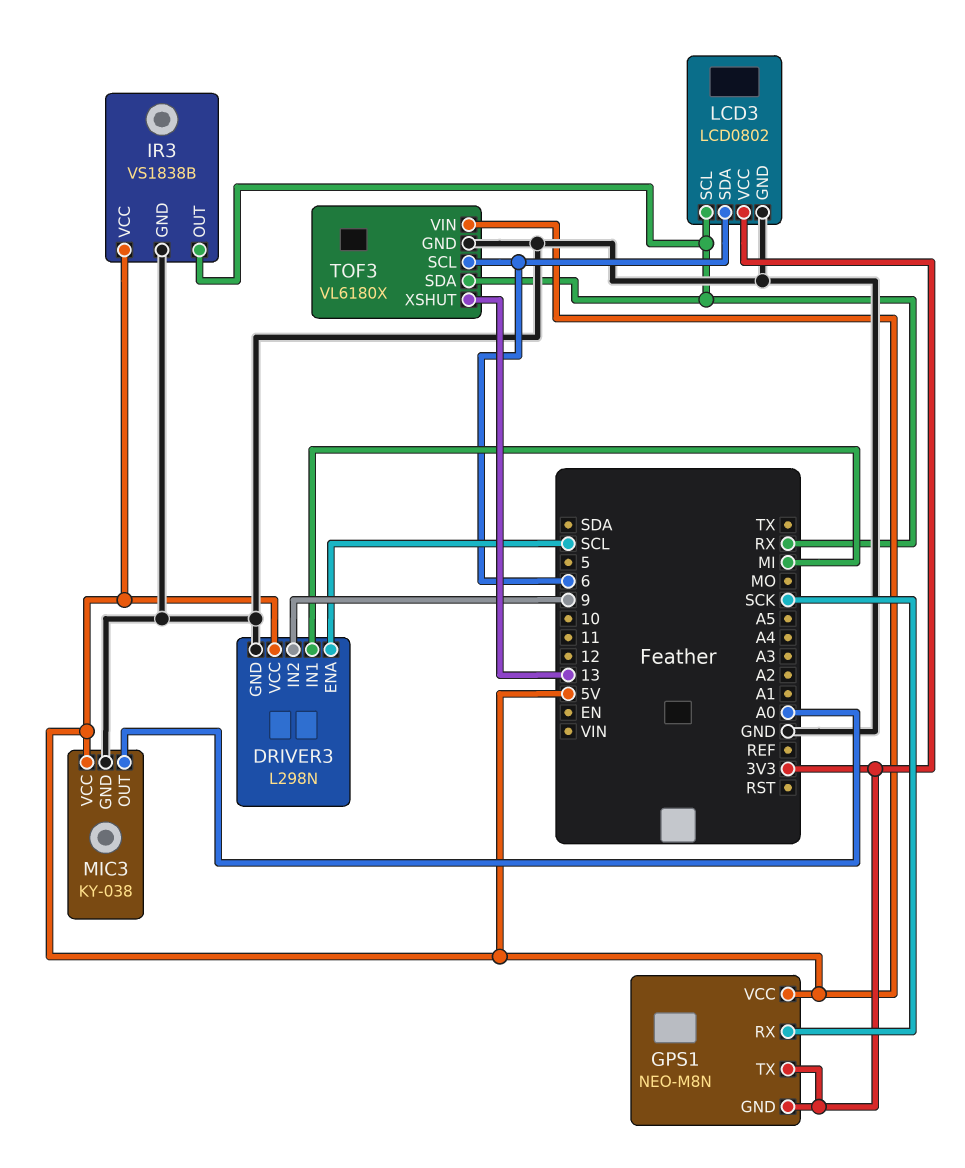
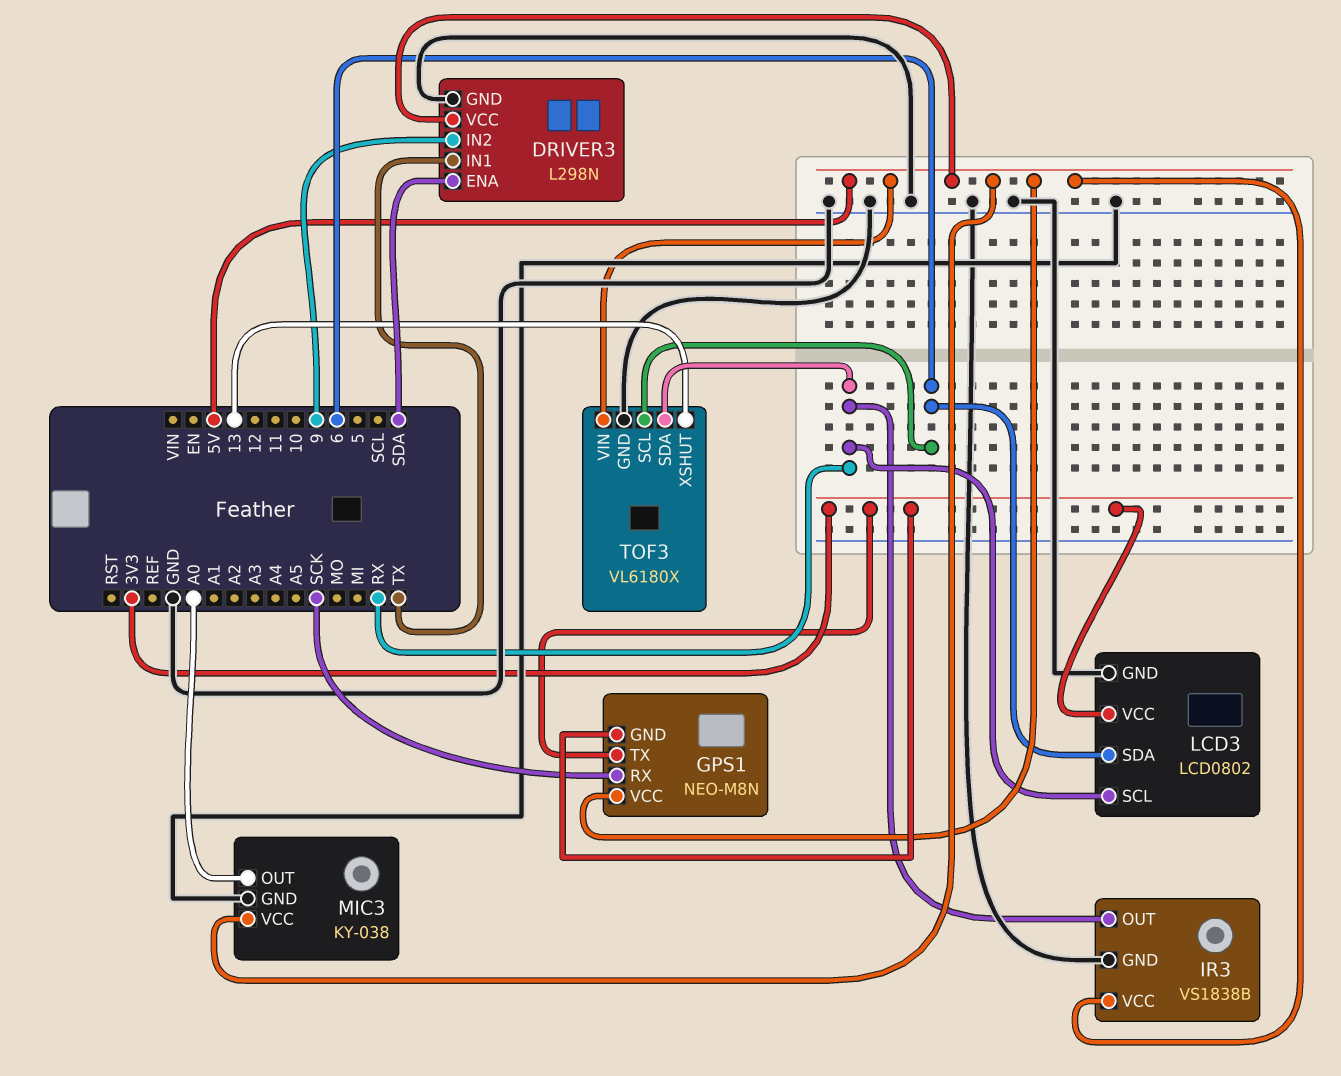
DRIVER3 pin ENA: SCL -> SDA
DRIVER3 pin IN1: MI -> TX

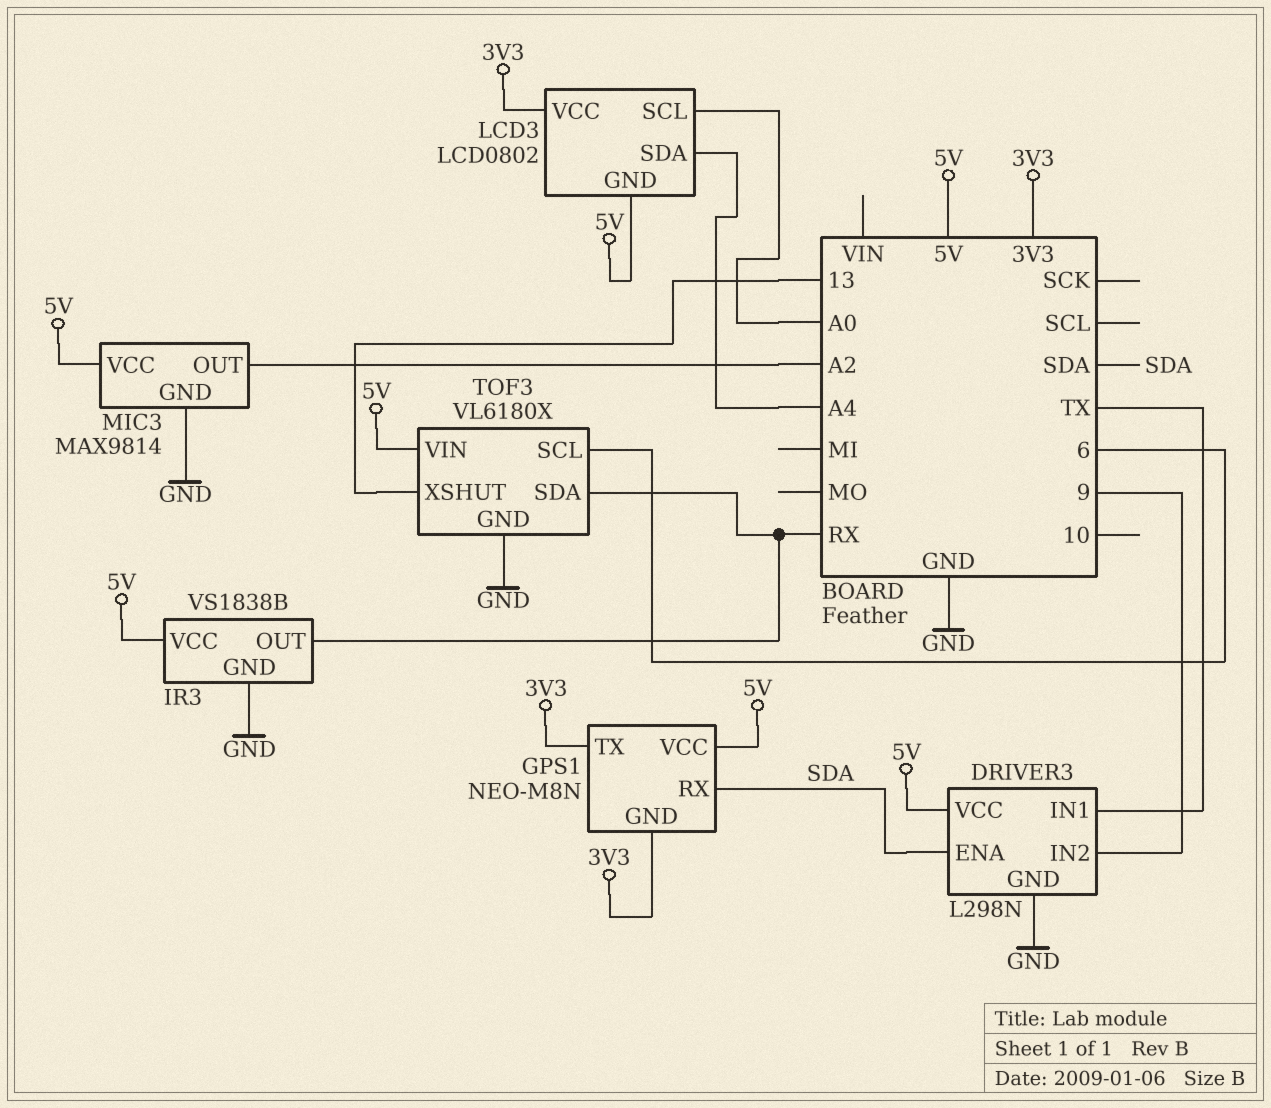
GPS1 pin RX: SCK -> SDA
LCD3 pin GND: GND -> 5V
LCD3 pin SCL: RX -> A0
LCD3 pin SDA: 6 -> A4
MIC3: KY-038 -> MAX9814
MIC3 pin OUT: A0 -> A2

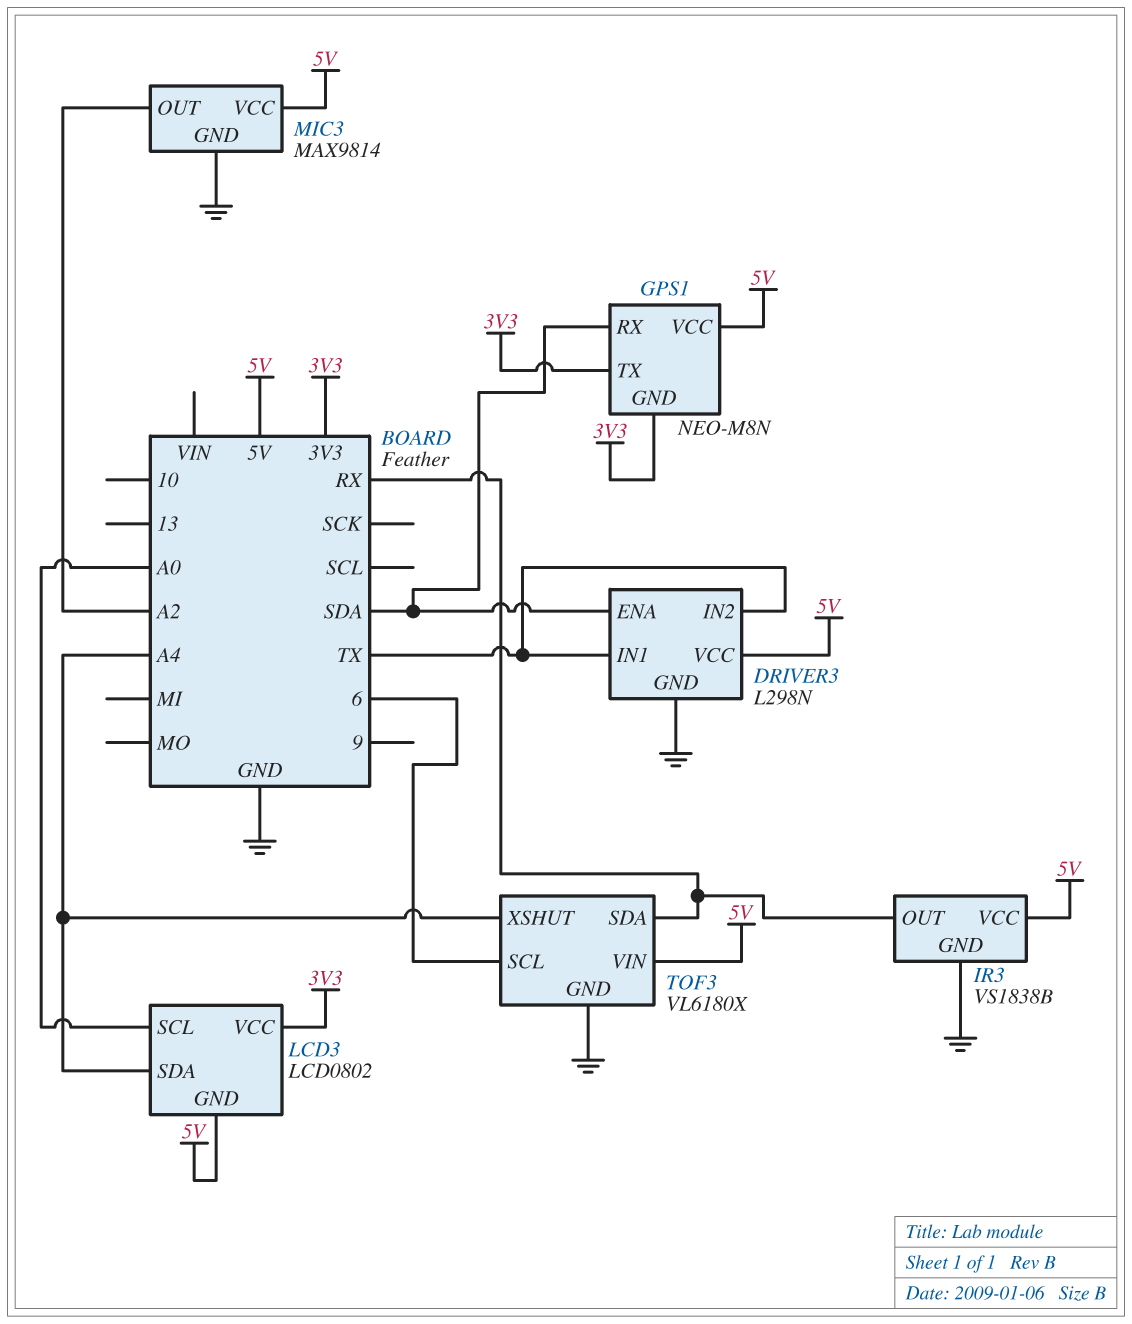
DRIVER3 pin IN2: 9 -> TX
TOF3 pin XSHUT: 13 -> A4

